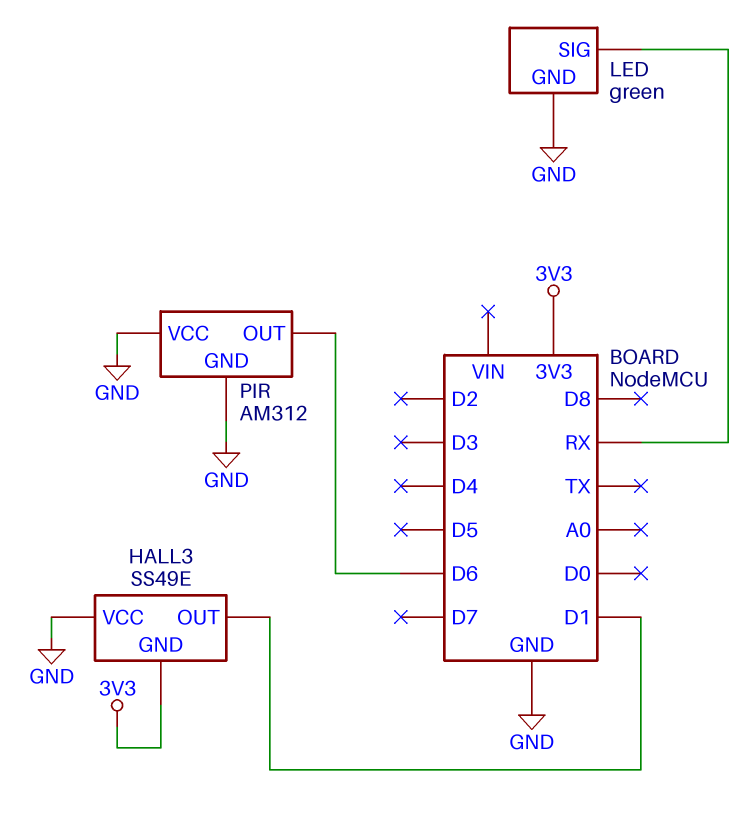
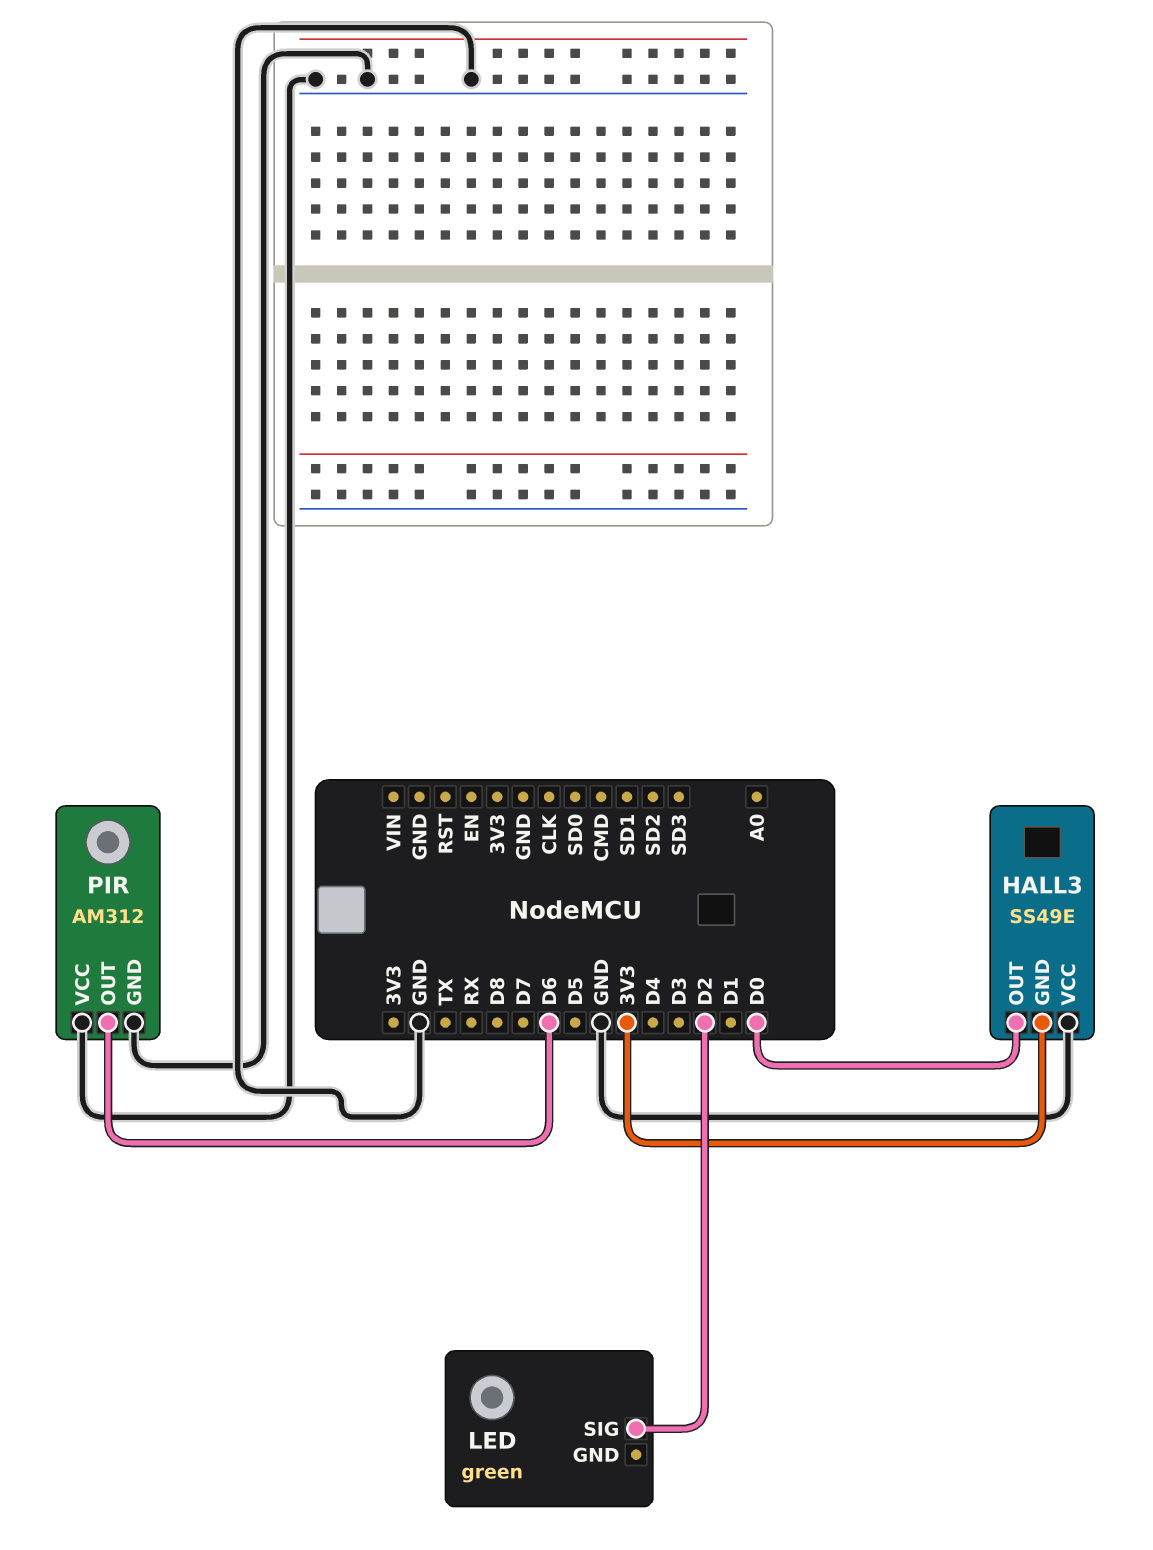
HALL3 pin OUT: D1 -> D0
LED pin GND: GND -> none
LED pin SIG: RX -> D2

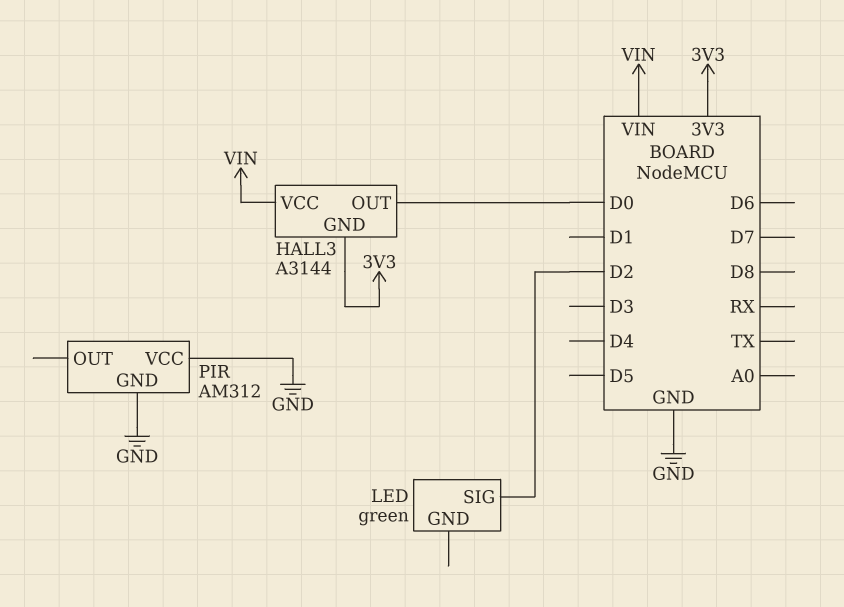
HALL3: SS49E -> A3144
HALL3 pin VCC: GND -> VIN
PIR pin OUT: D6 -> none

